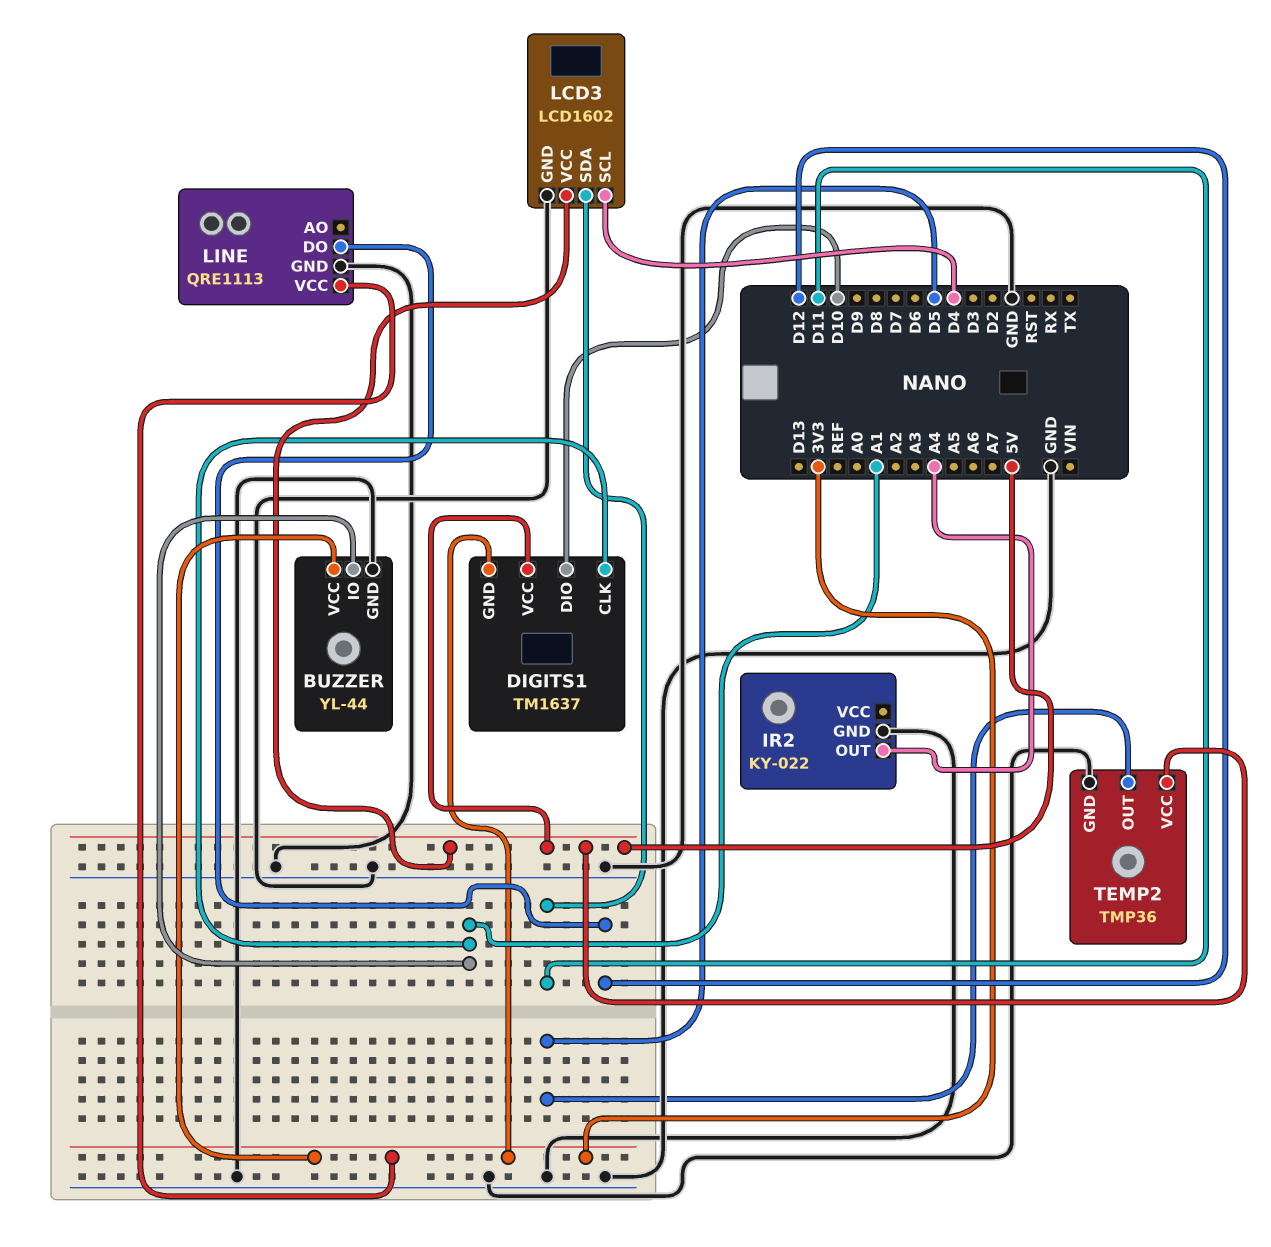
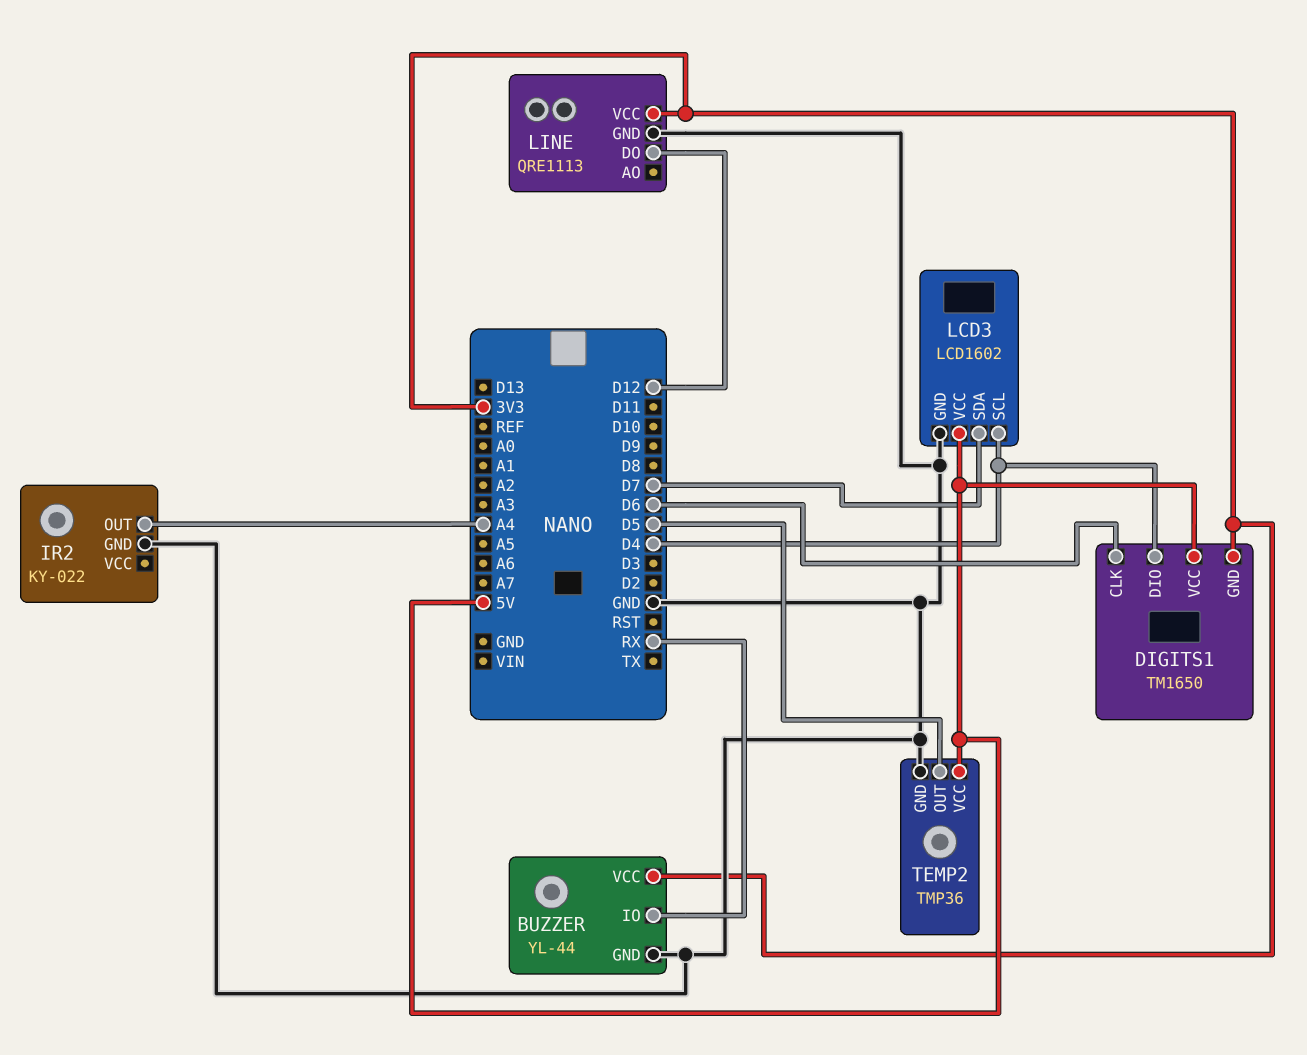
BUZZER pin IO: A1 -> RX
DIGITS1: TM1637 -> TM1650
DIGITS1 pin CLK: A1 -> D6
DIGITS1 pin DIO: D10 -> D4
LCD3 pin SDA: D11 -> D7

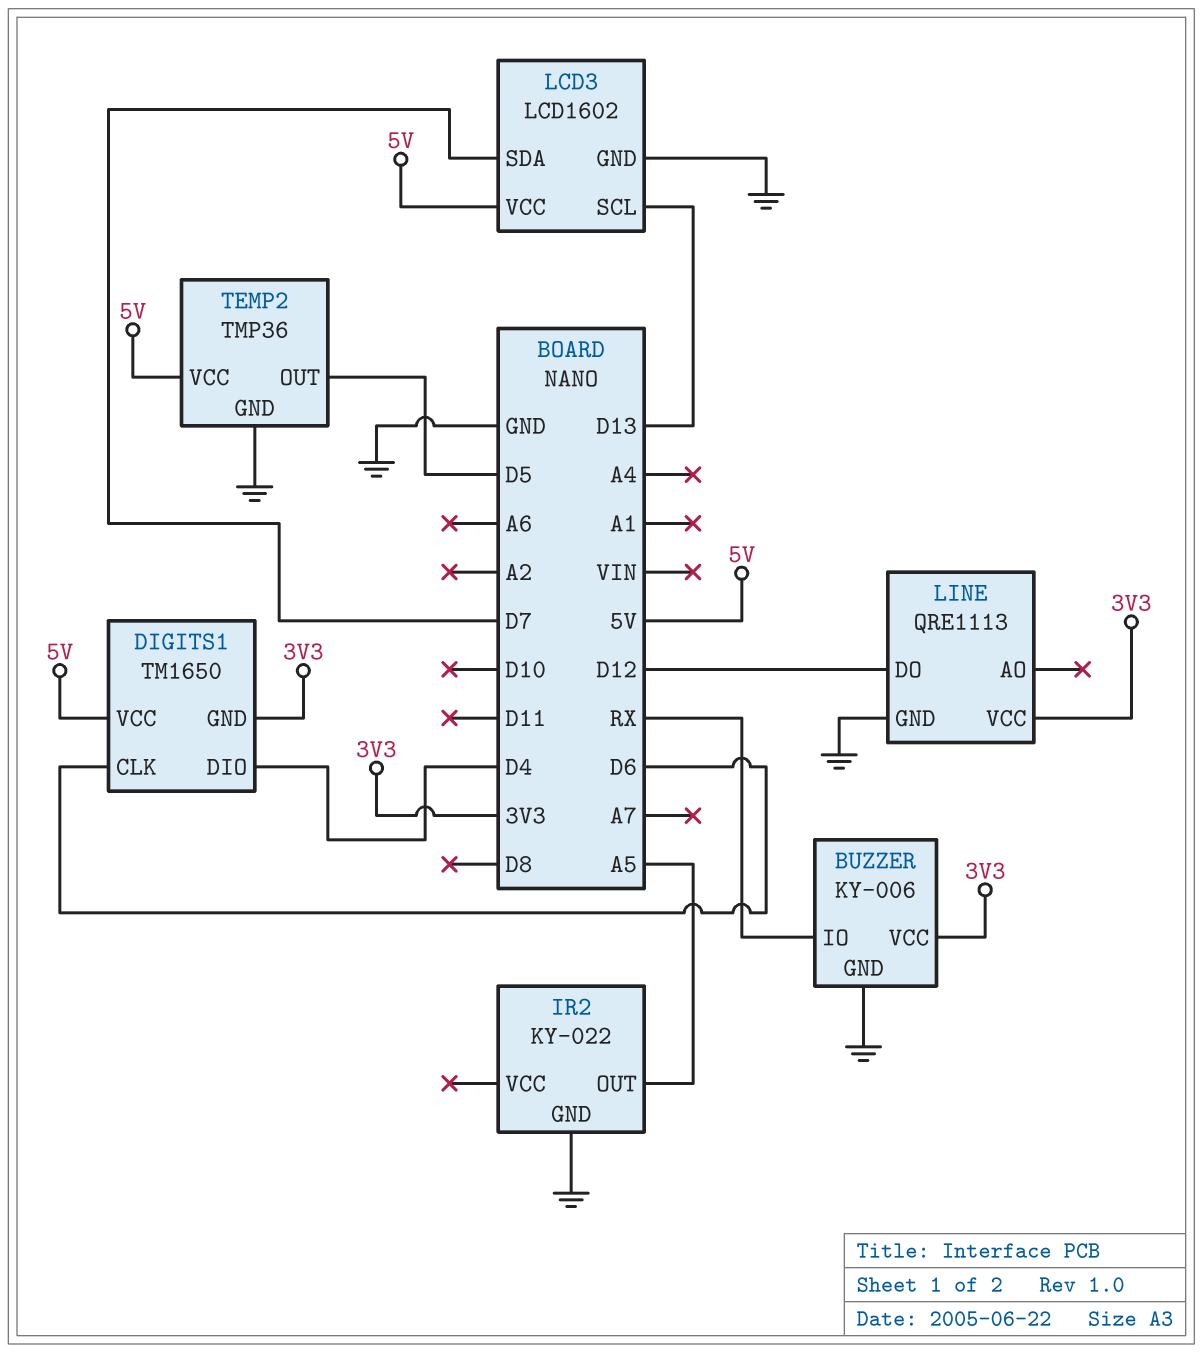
BUZZER: YL-44 -> KY-006
IR2 pin OUT: A4 -> A5
LCD3 pin SCL: D4 -> D13

